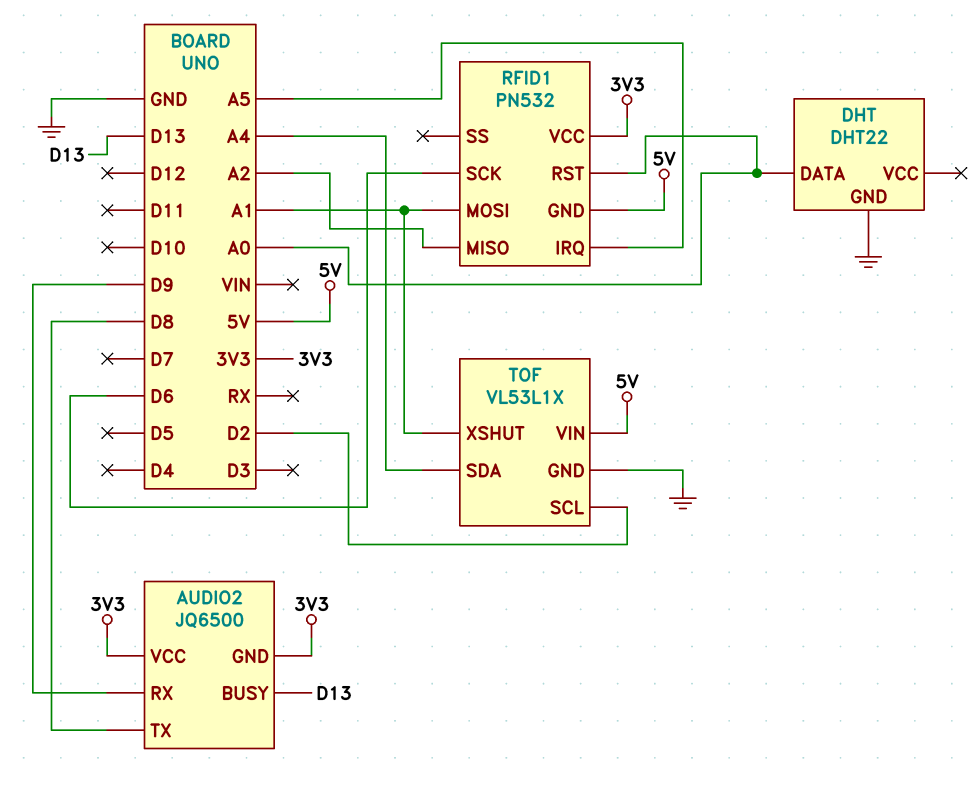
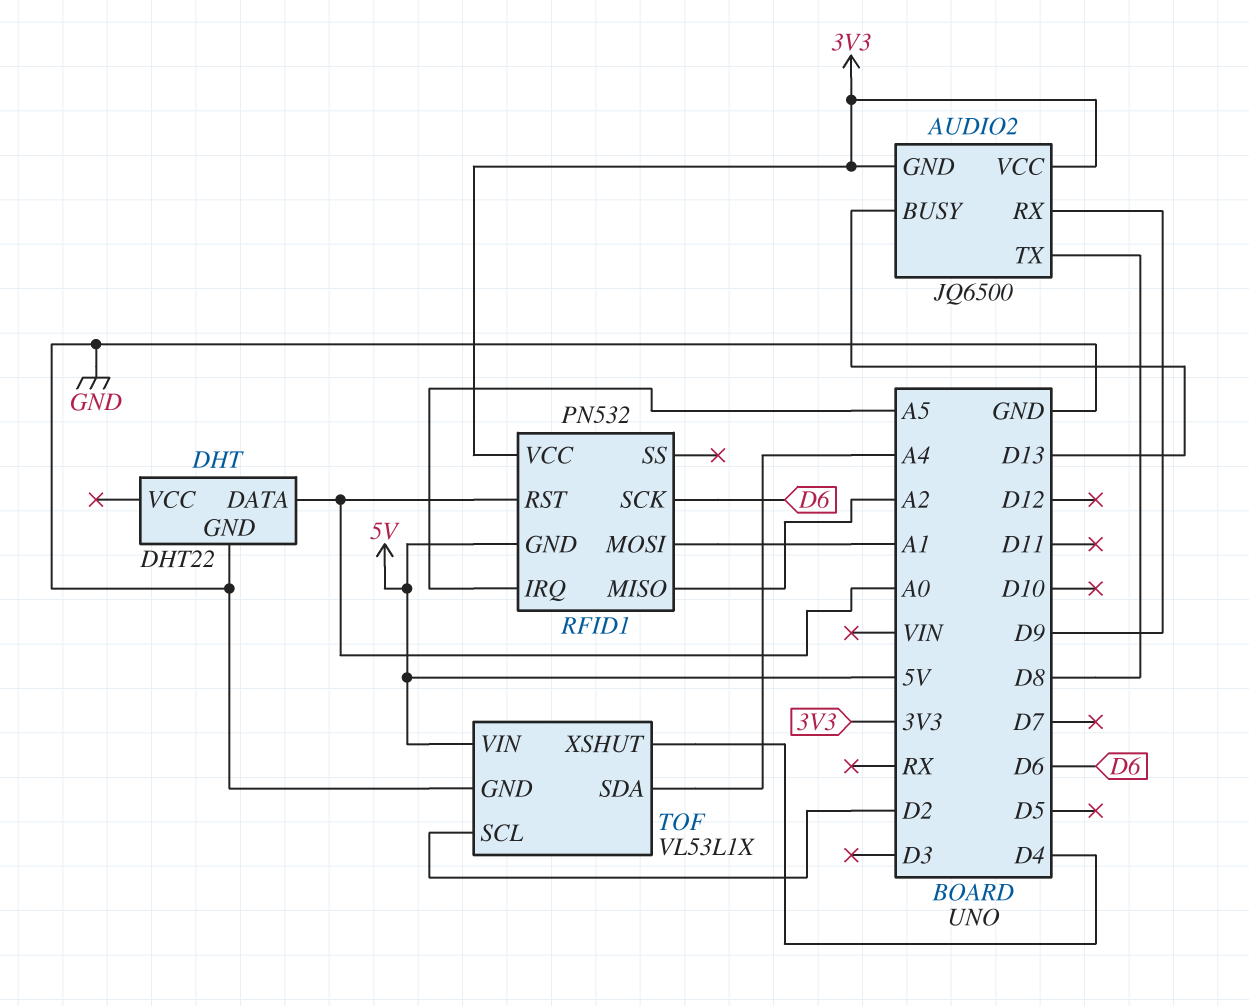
TOF pin XSHUT: A1 -> D4

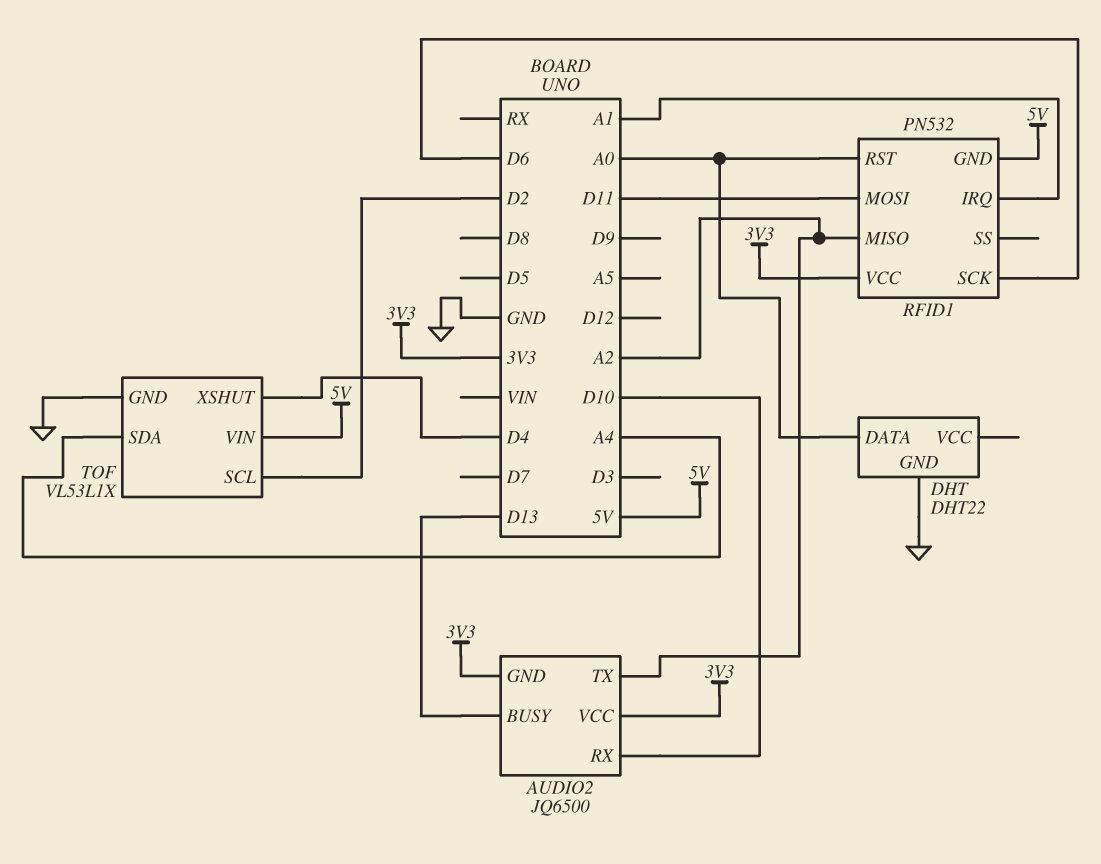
AUDIO2 pin RX: D9 -> D10
AUDIO2 pin TX: D8 -> A2
RFID1 pin IRQ: A5 -> A1
RFID1 pin MOSI: A1 -> D11

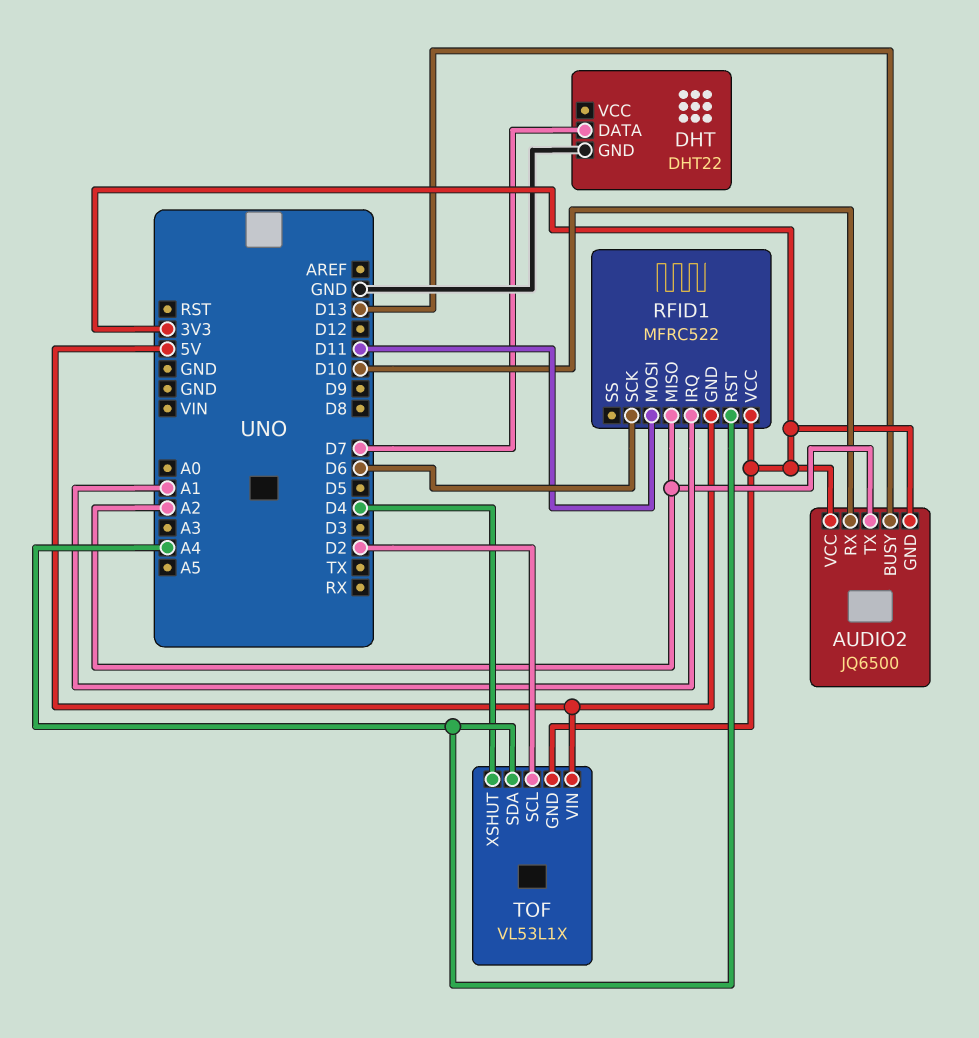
DHT pin DATA: A0 -> D7
RFID1: PN532 -> MFRC522
RFID1 pin RST: A0 -> A4
TOF pin GND: GND -> 3V3

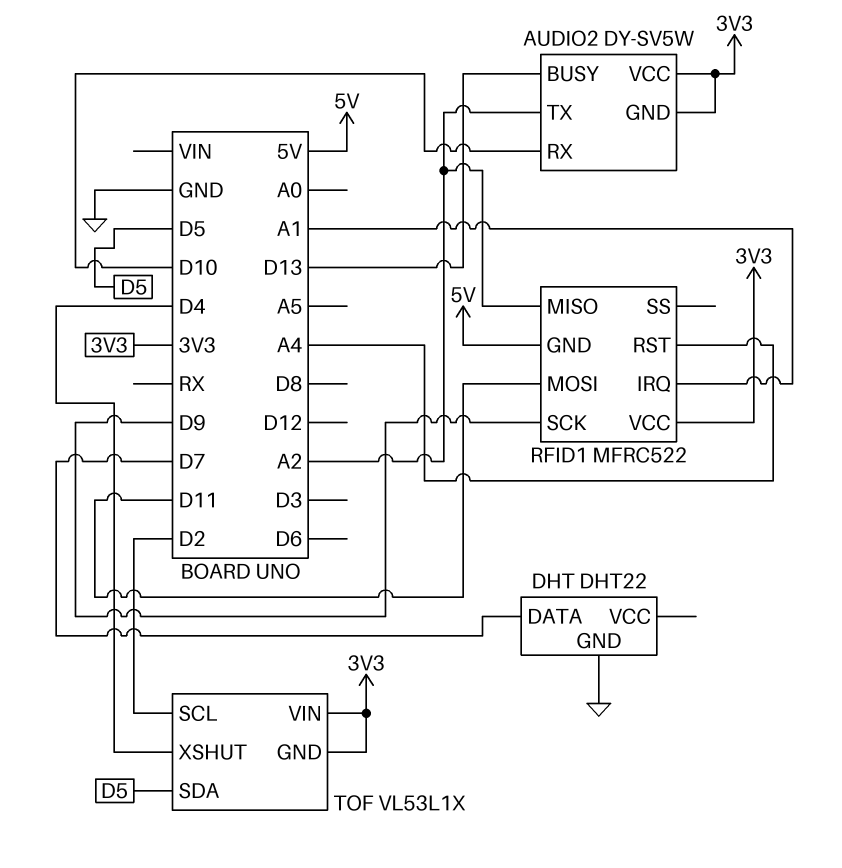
AUDIO2: JQ6500 -> DY-SV5W
RFID1 pin SCK: D6 -> D9
TOF pin SDA: A4 -> D5
TOF pin VIN: 5V -> 3V3

